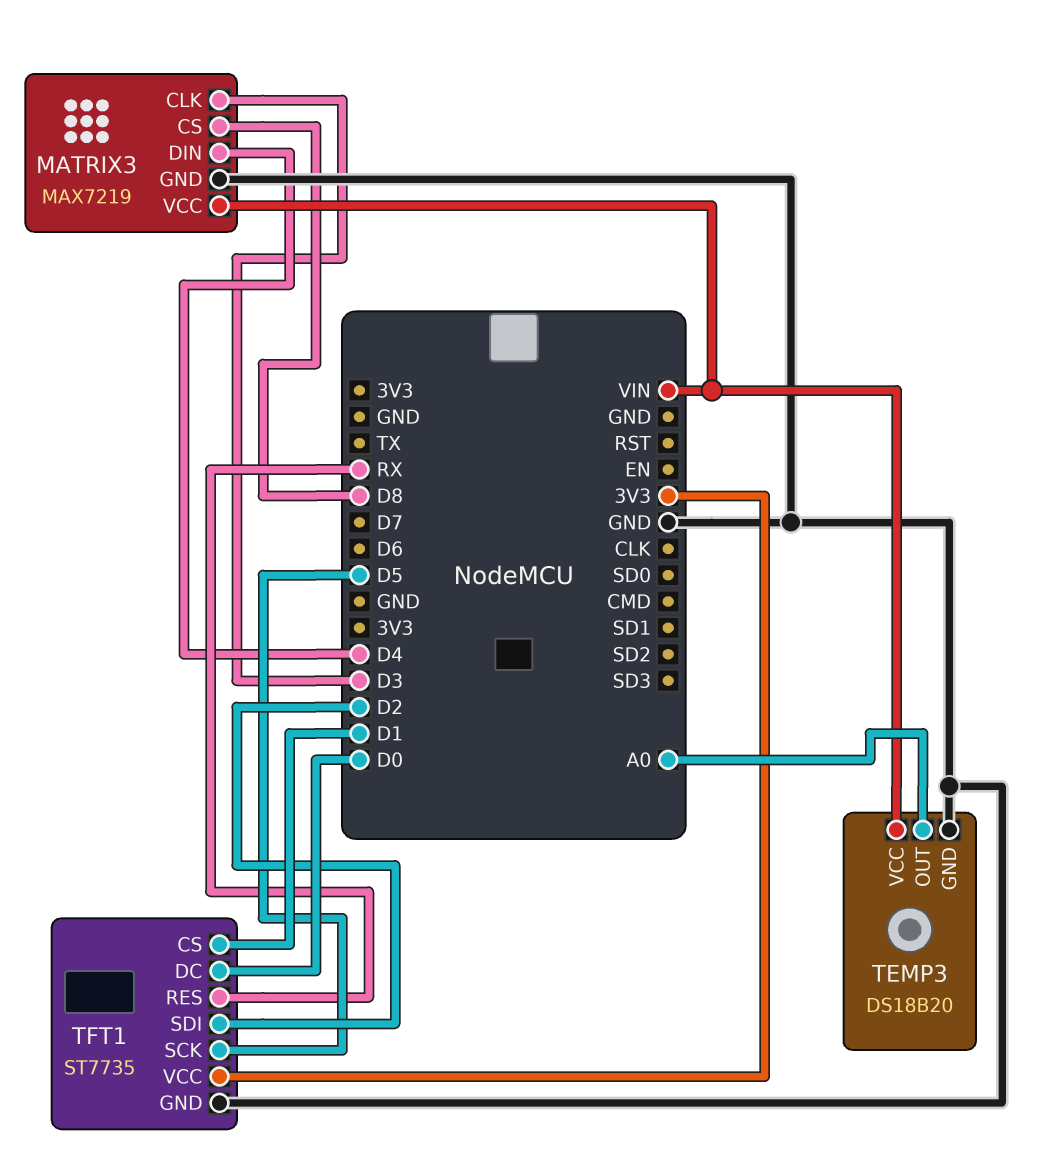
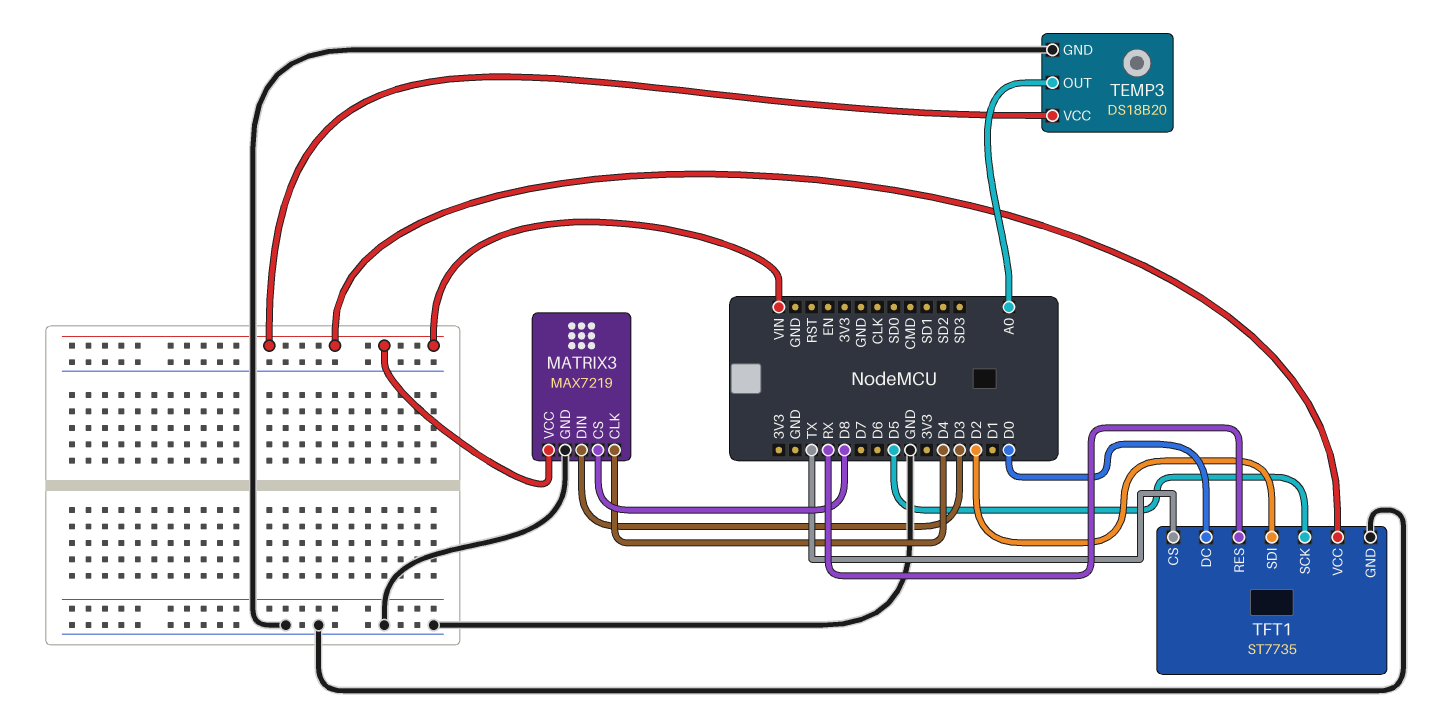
MATRIX3 pin CLK: D3 -> D4
MATRIX3 pin DIN: D4 -> D3
TFT1 pin CS: D1 -> TX
TFT1 pin VCC: 3V3 -> VIN

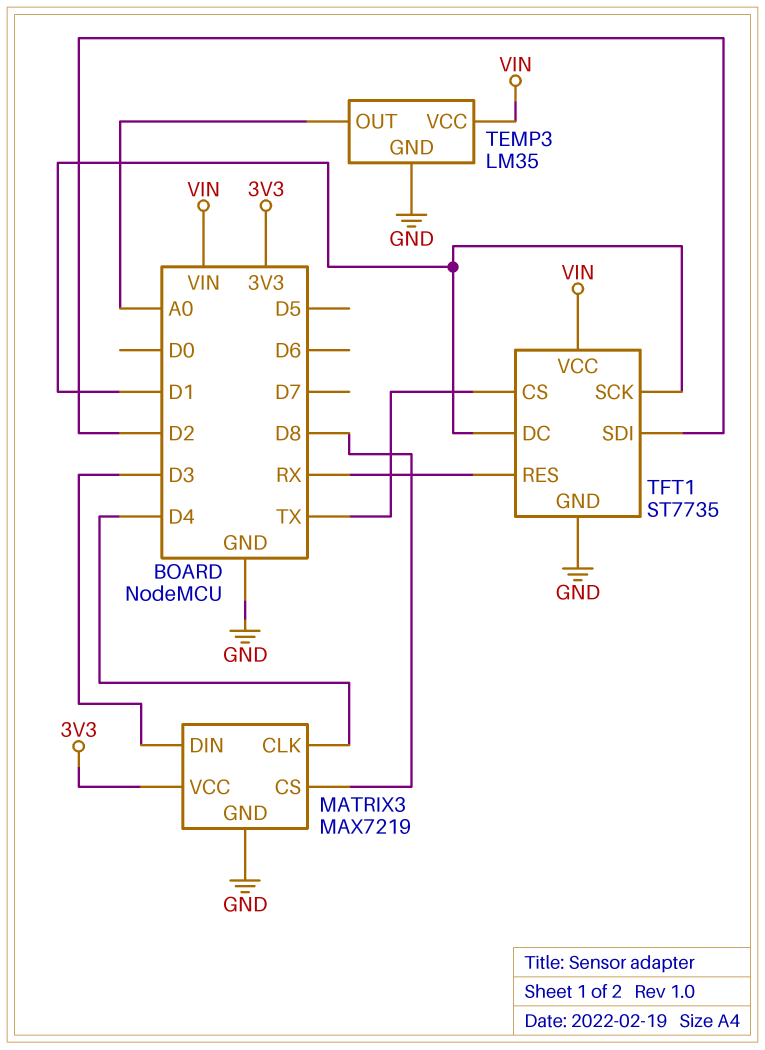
MATRIX3 pin VCC: VIN -> 3V3
TEMP3: DS18B20 -> LM35
TFT1 pin DC: D0 -> D1
TFT1 pin SCK: D5 -> D1

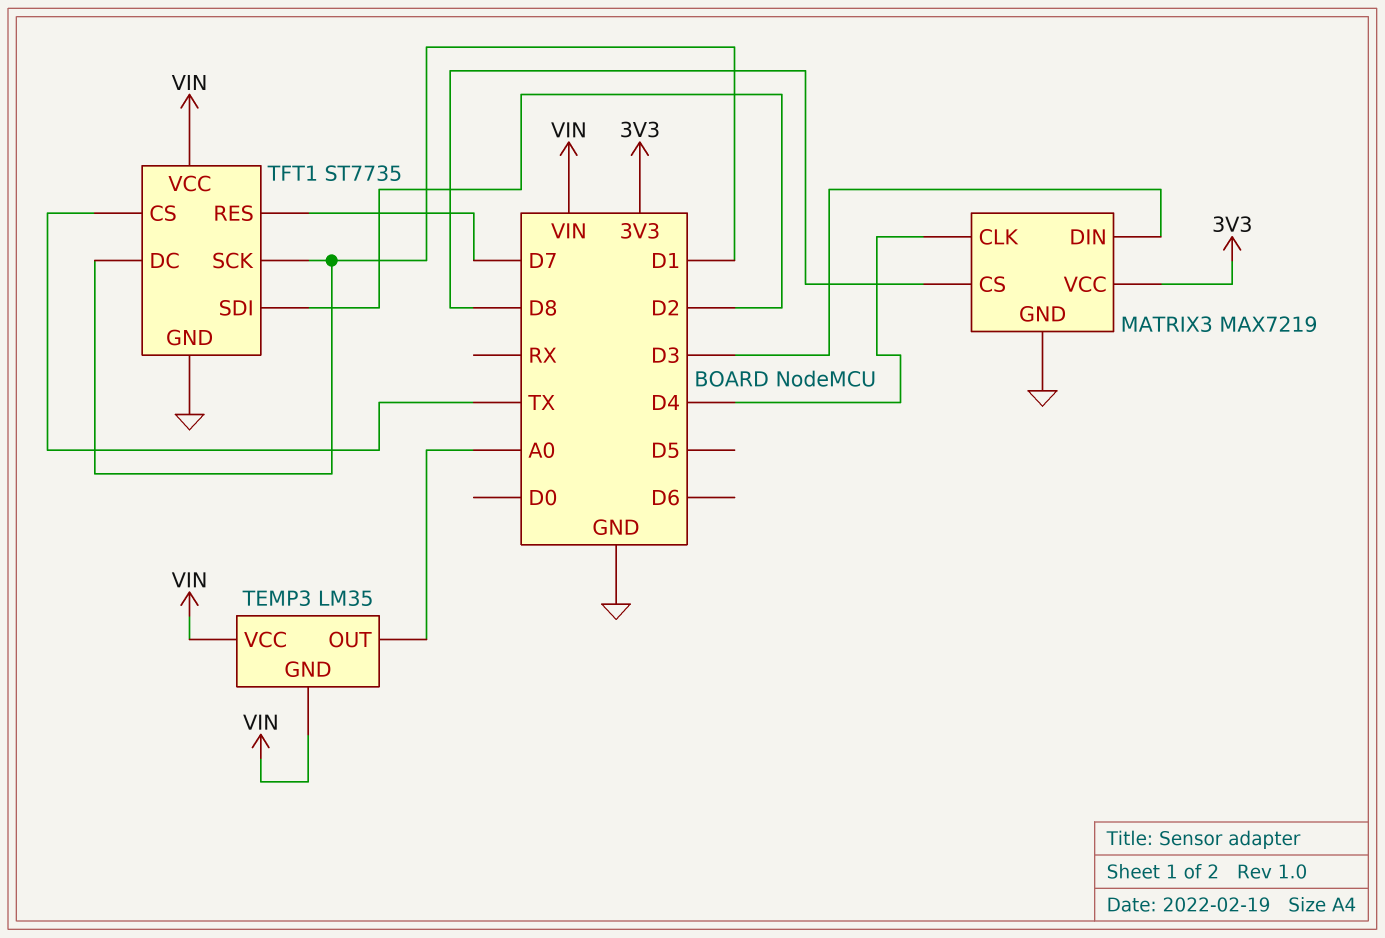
TEMP3 pin GND: GND -> VIN
TFT1 pin RES: RX -> D7

